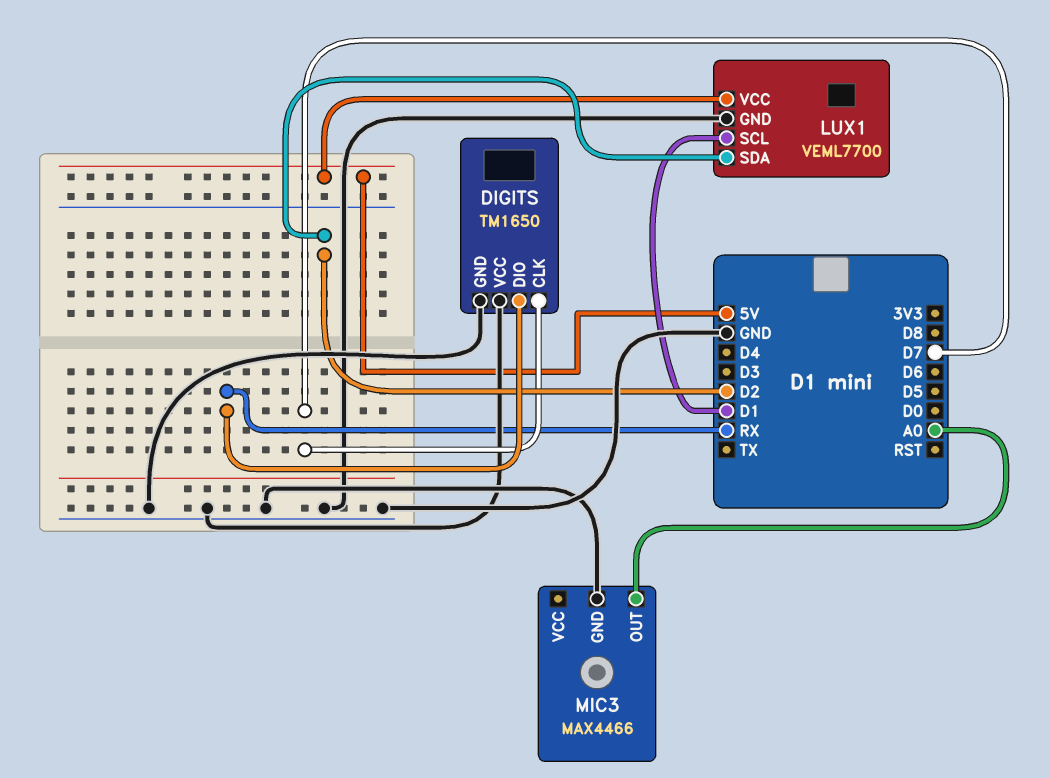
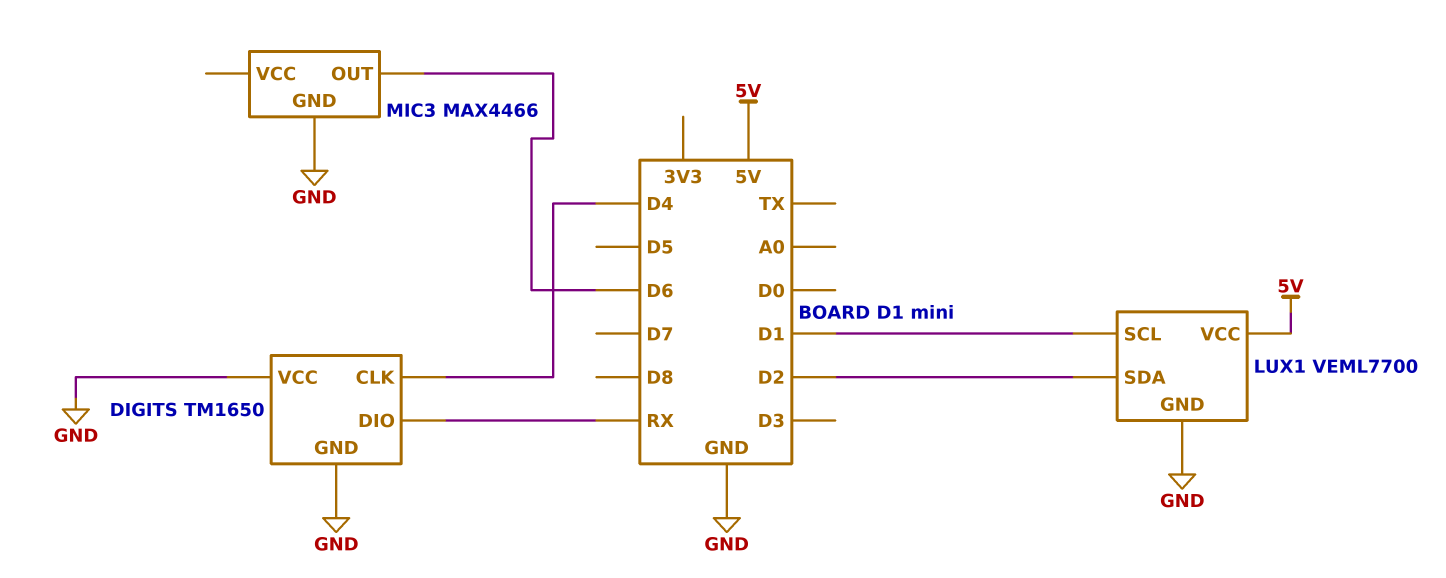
DIGITS pin CLK: D7 -> D4
MIC3 pin OUT: A0 -> D6

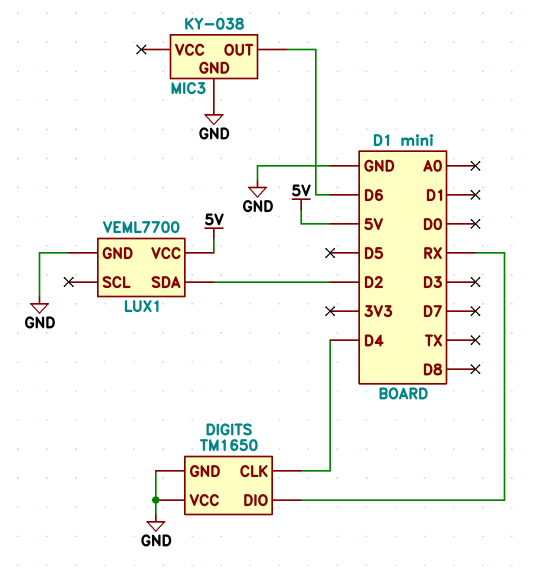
LUX1 pin SCL: D1 -> none
MIC3: MAX4466 -> KY-038

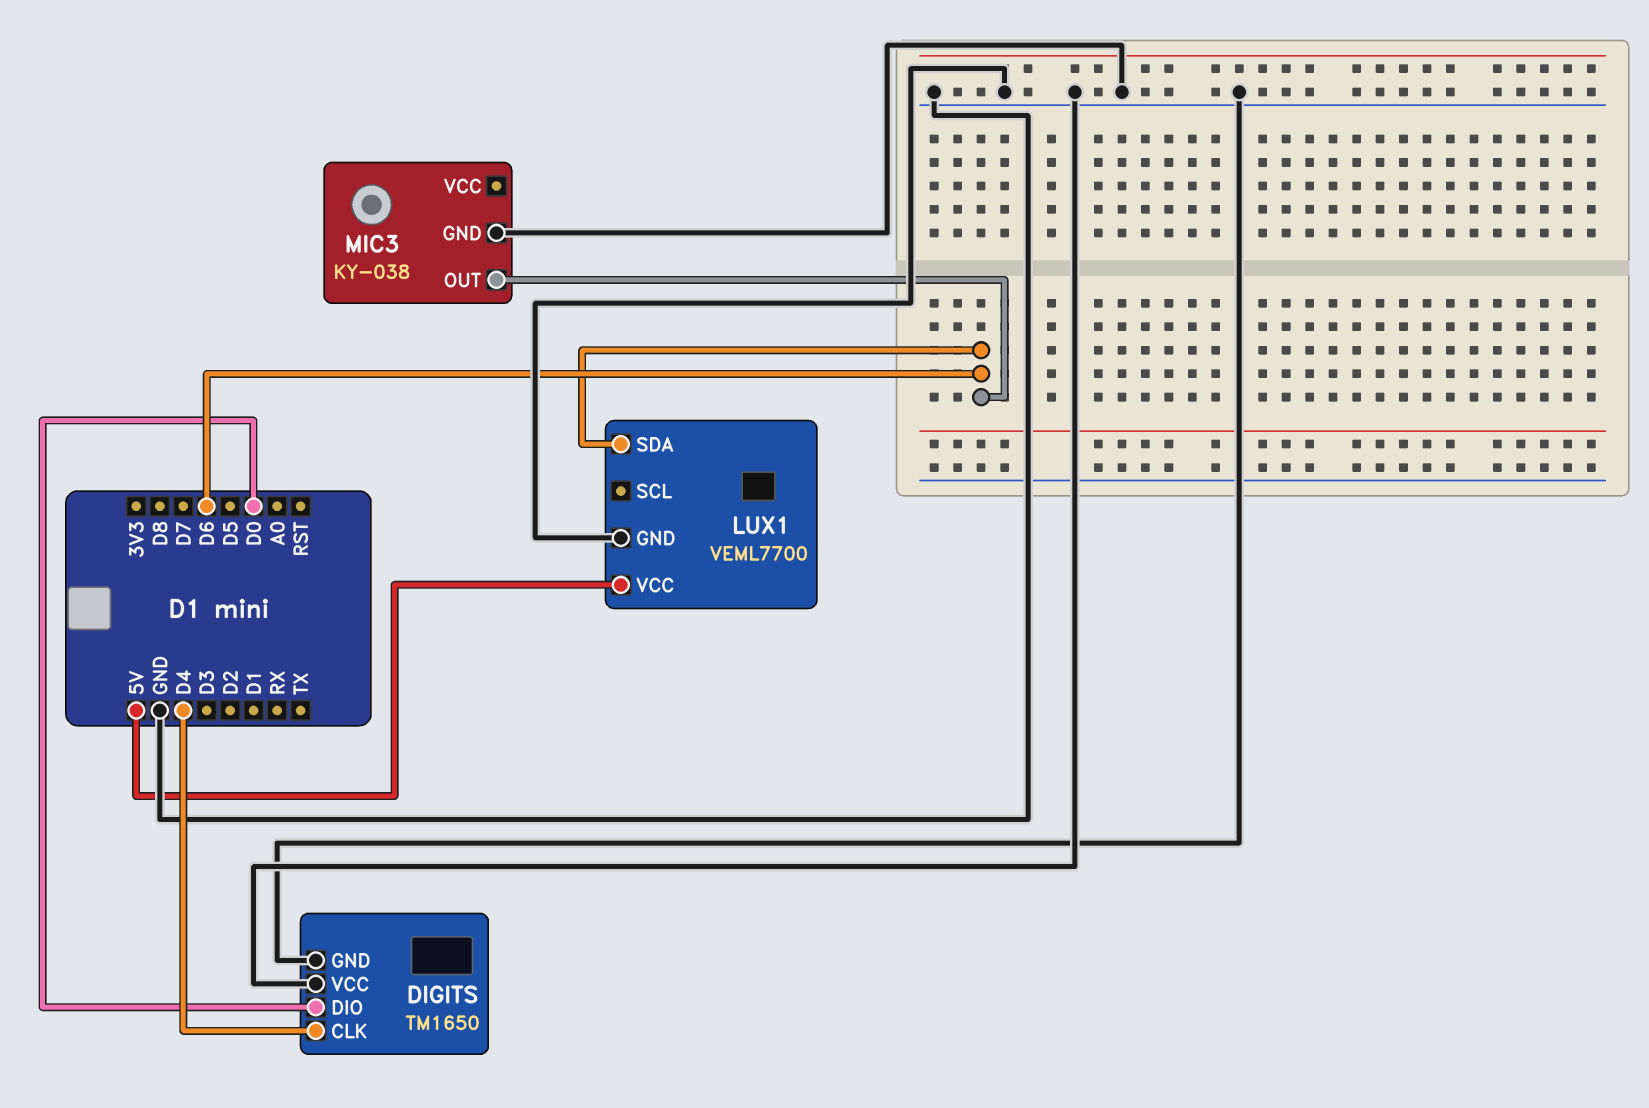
DIGITS pin DIO: RX -> D0
LUX1 pin SDA: D2 -> D6

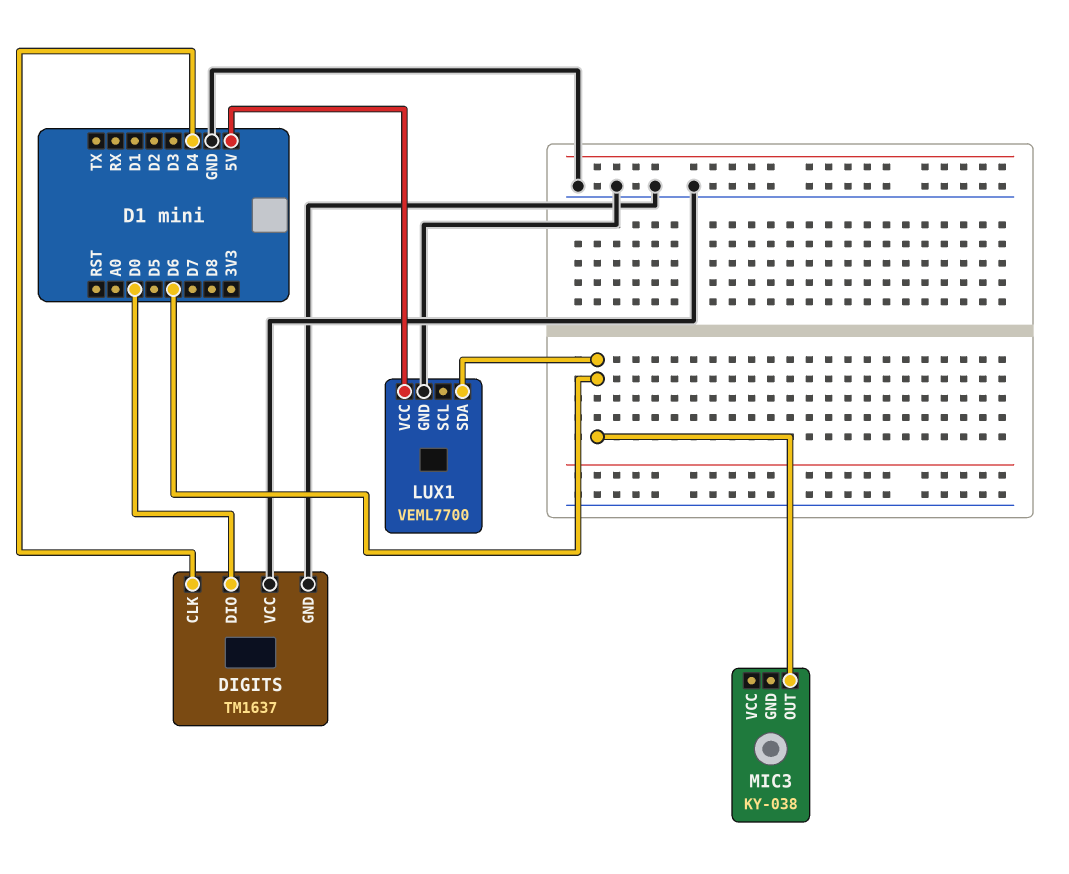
DIGITS: TM1650 -> TM1637
MIC3 pin GND: GND -> none

